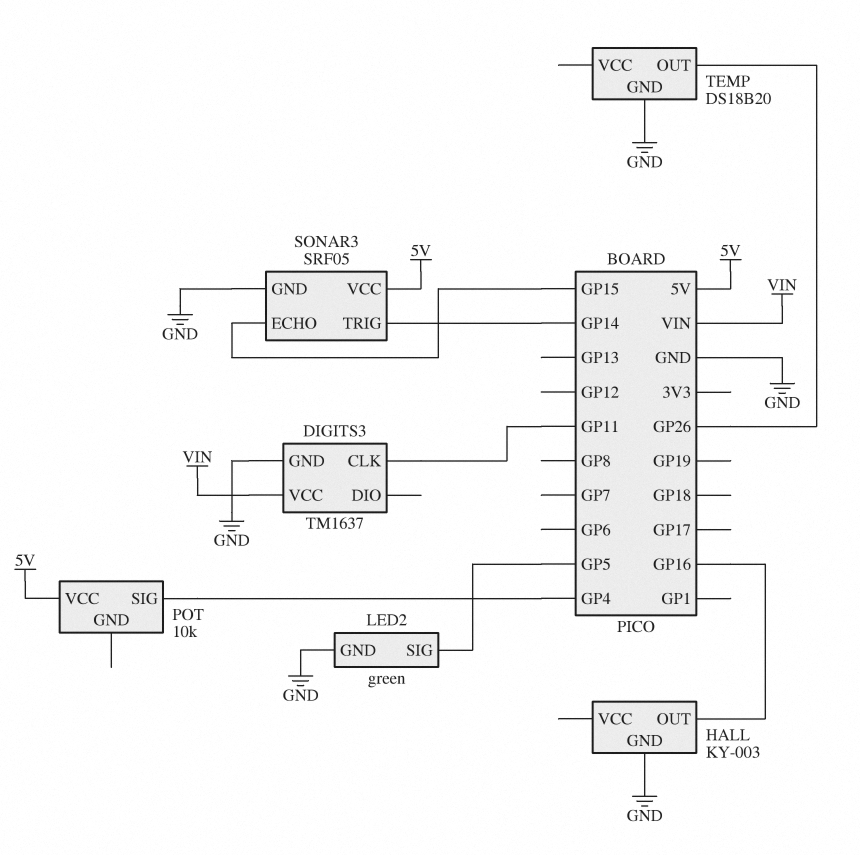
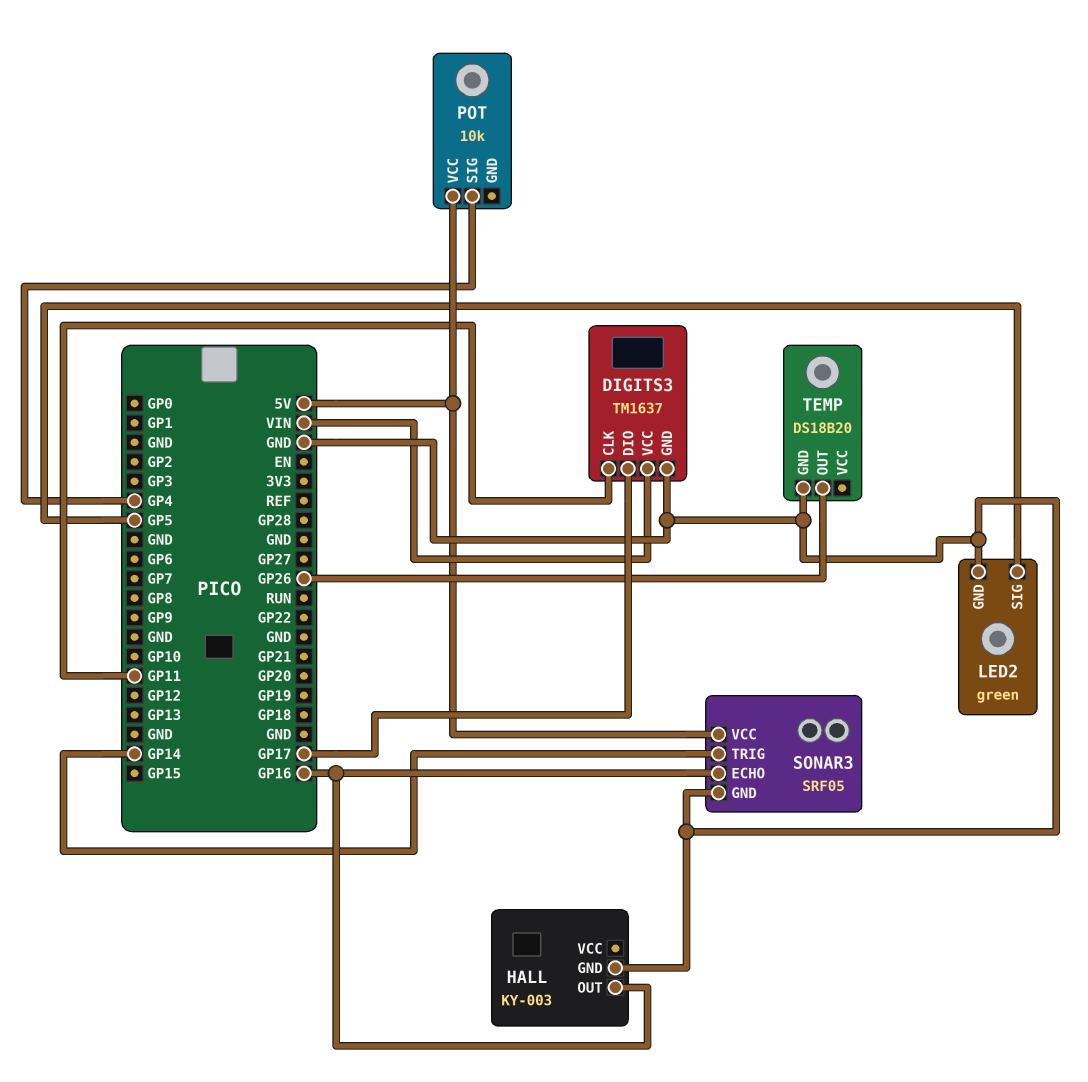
DIGITS3 pin DIO: none -> GP17
SONAR3 pin ECHO: GP15 -> GP16

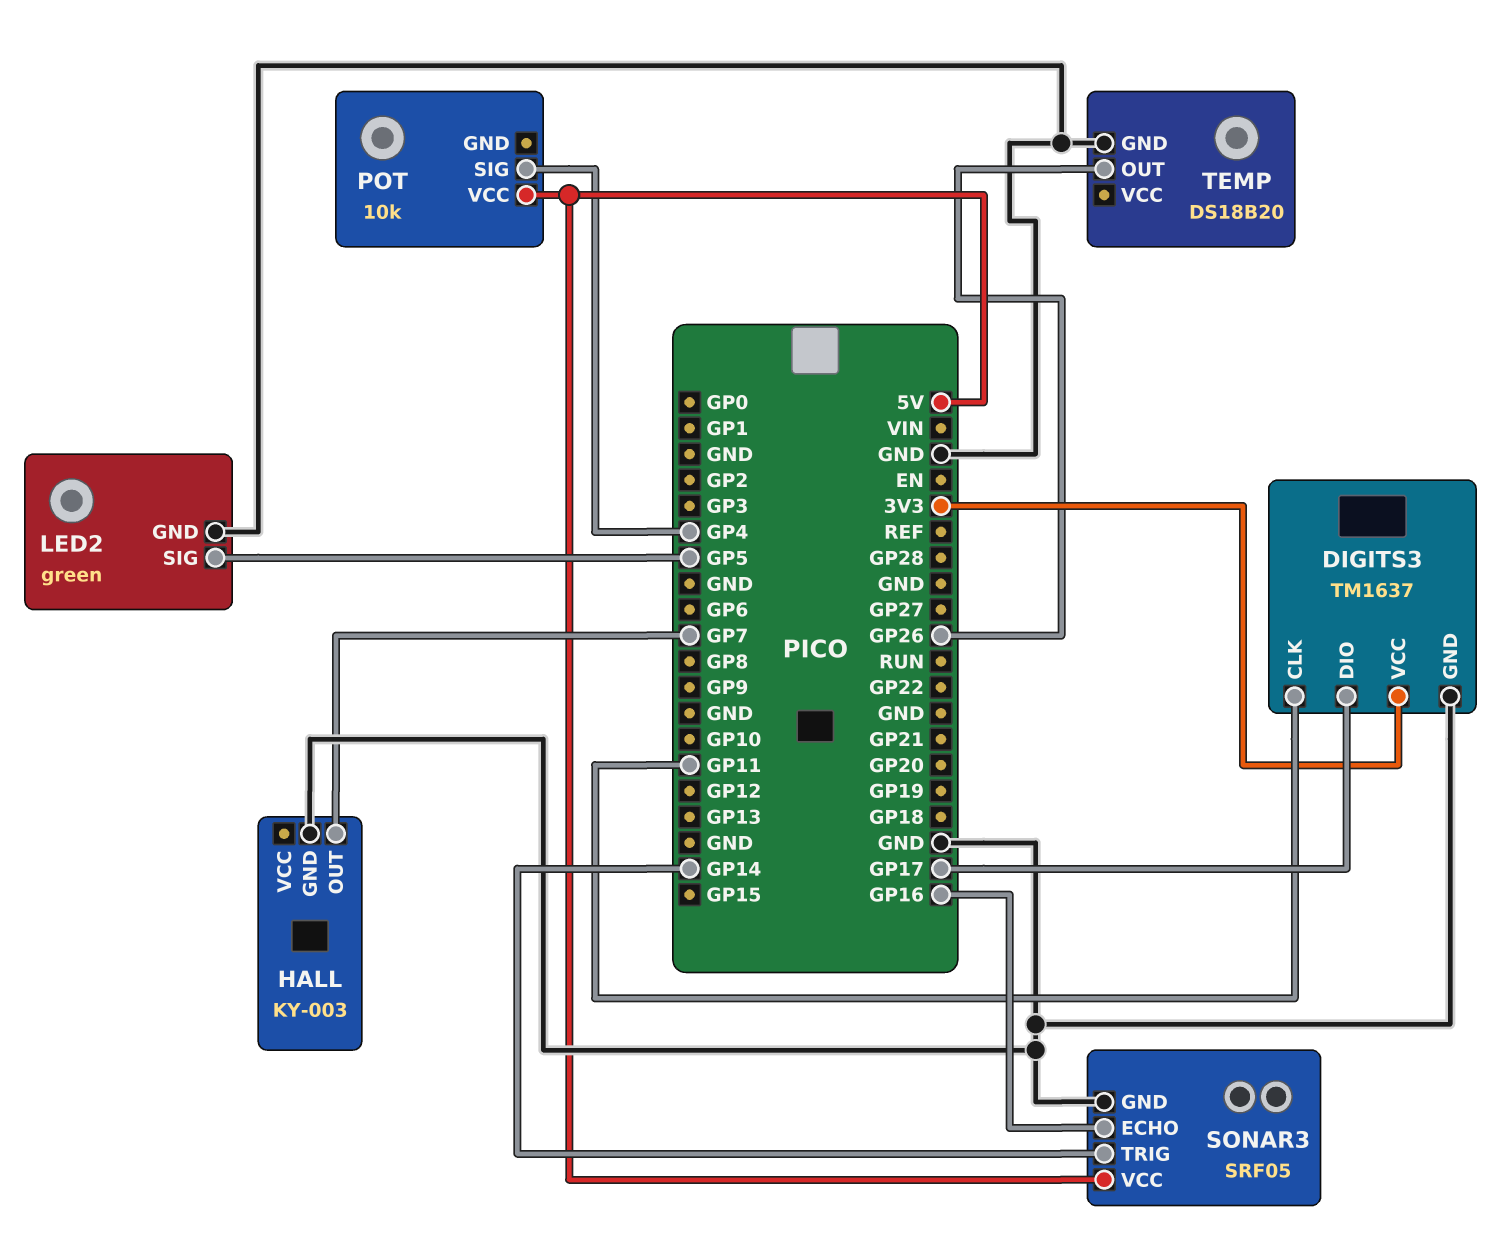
DIGITS3 pin VCC: VIN -> 3V3
HALL pin OUT: GP16 -> GP7

